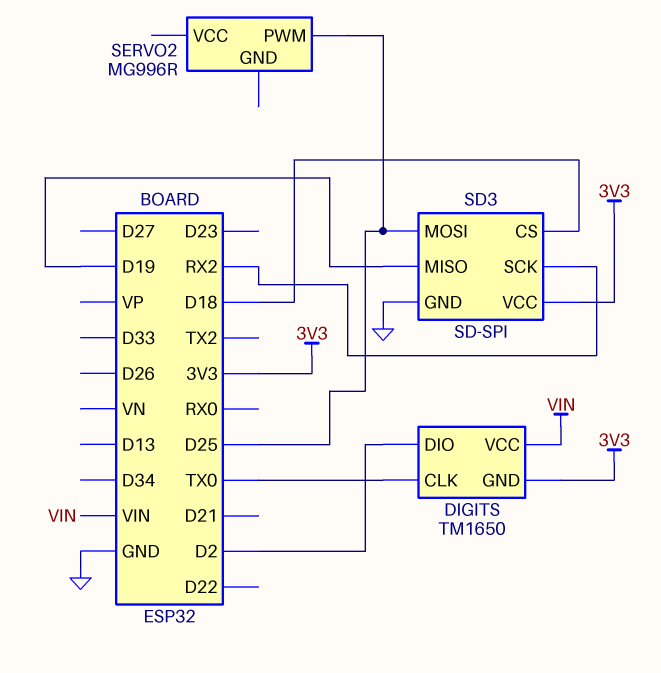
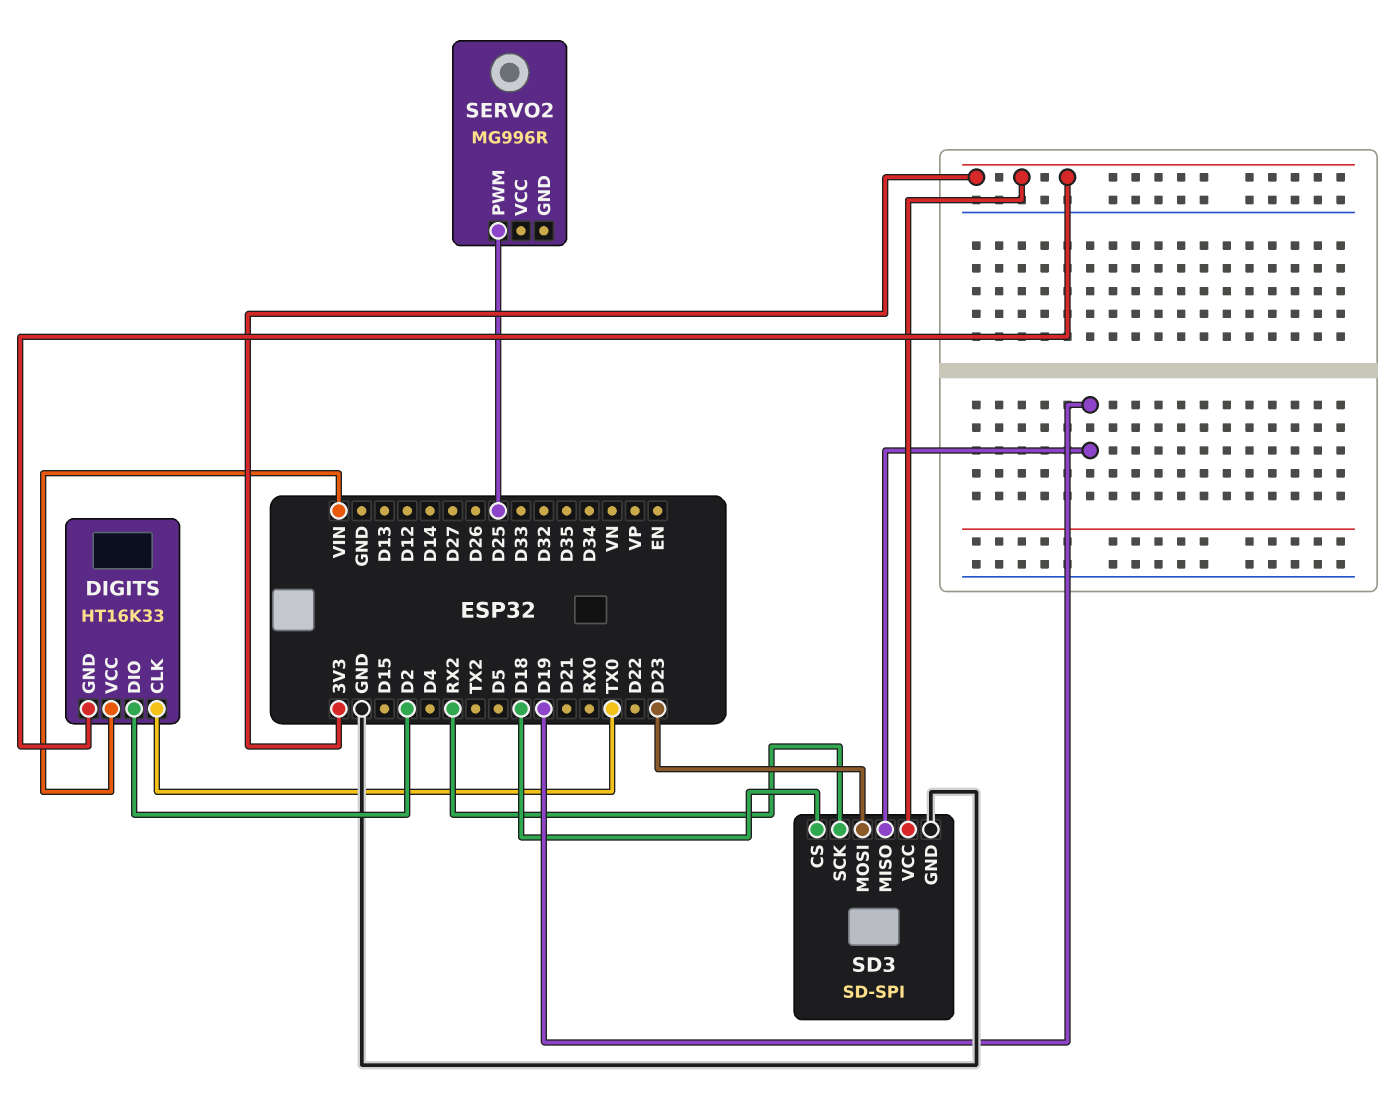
DIGITS: TM1650 -> HT16K33
SD3 pin MOSI: D25 -> D23

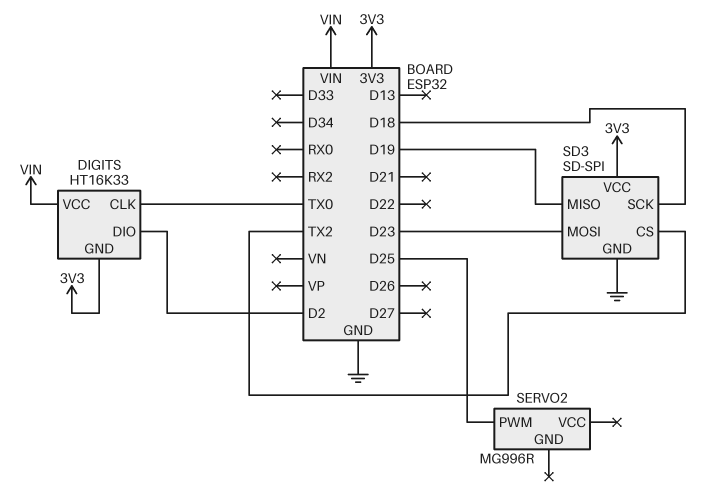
SD3 pin CS: D18 -> TX2
SD3 pin SCK: RX2 -> D18

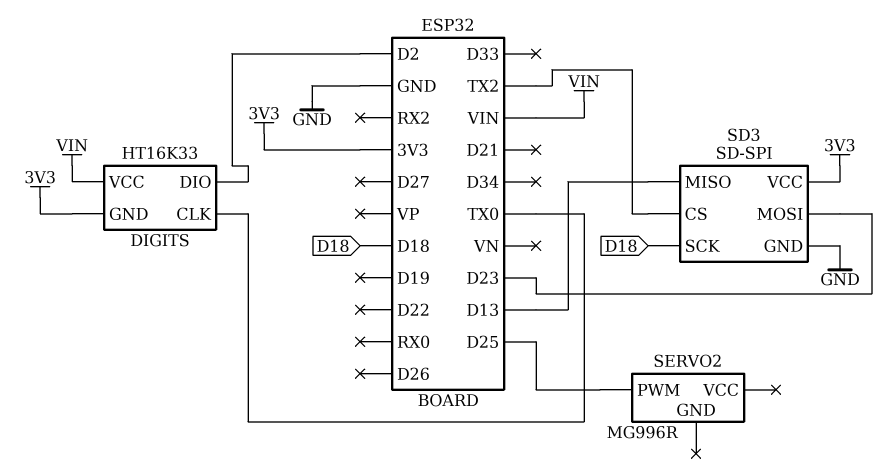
SD3 pin MISO: D19 -> D13

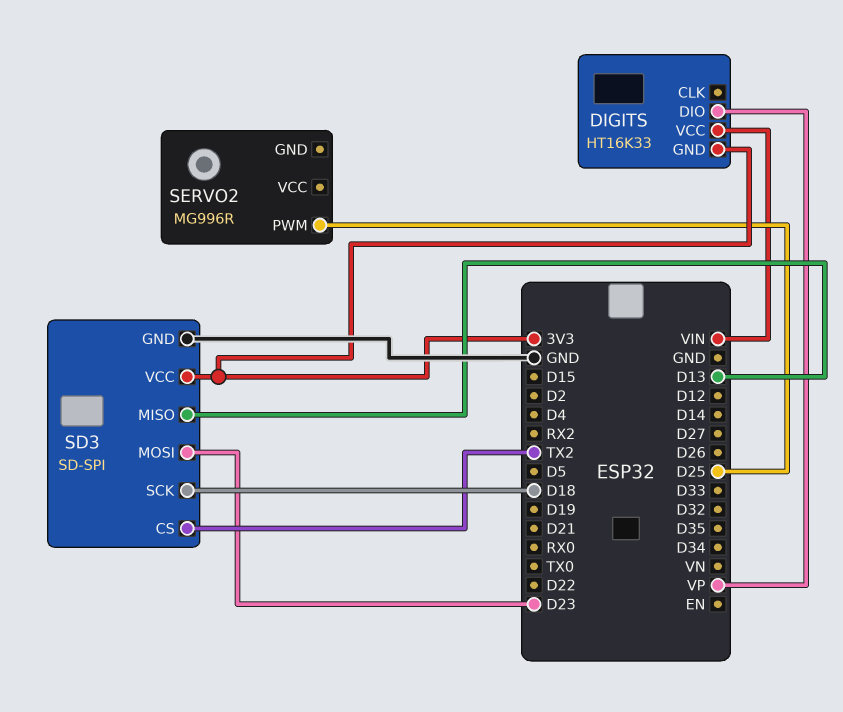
DIGITS pin CLK: TX0 -> none
DIGITS pin DIO: D2 -> VP

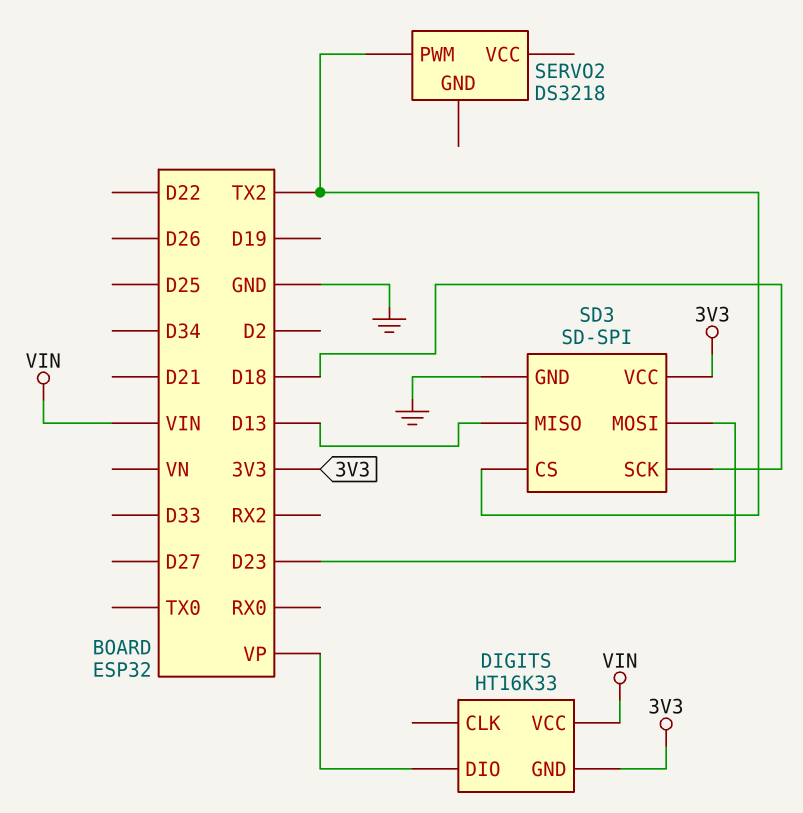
SERVO2: MG996R -> DS3218
SERVO2 pin PWM: D25 -> TX2

